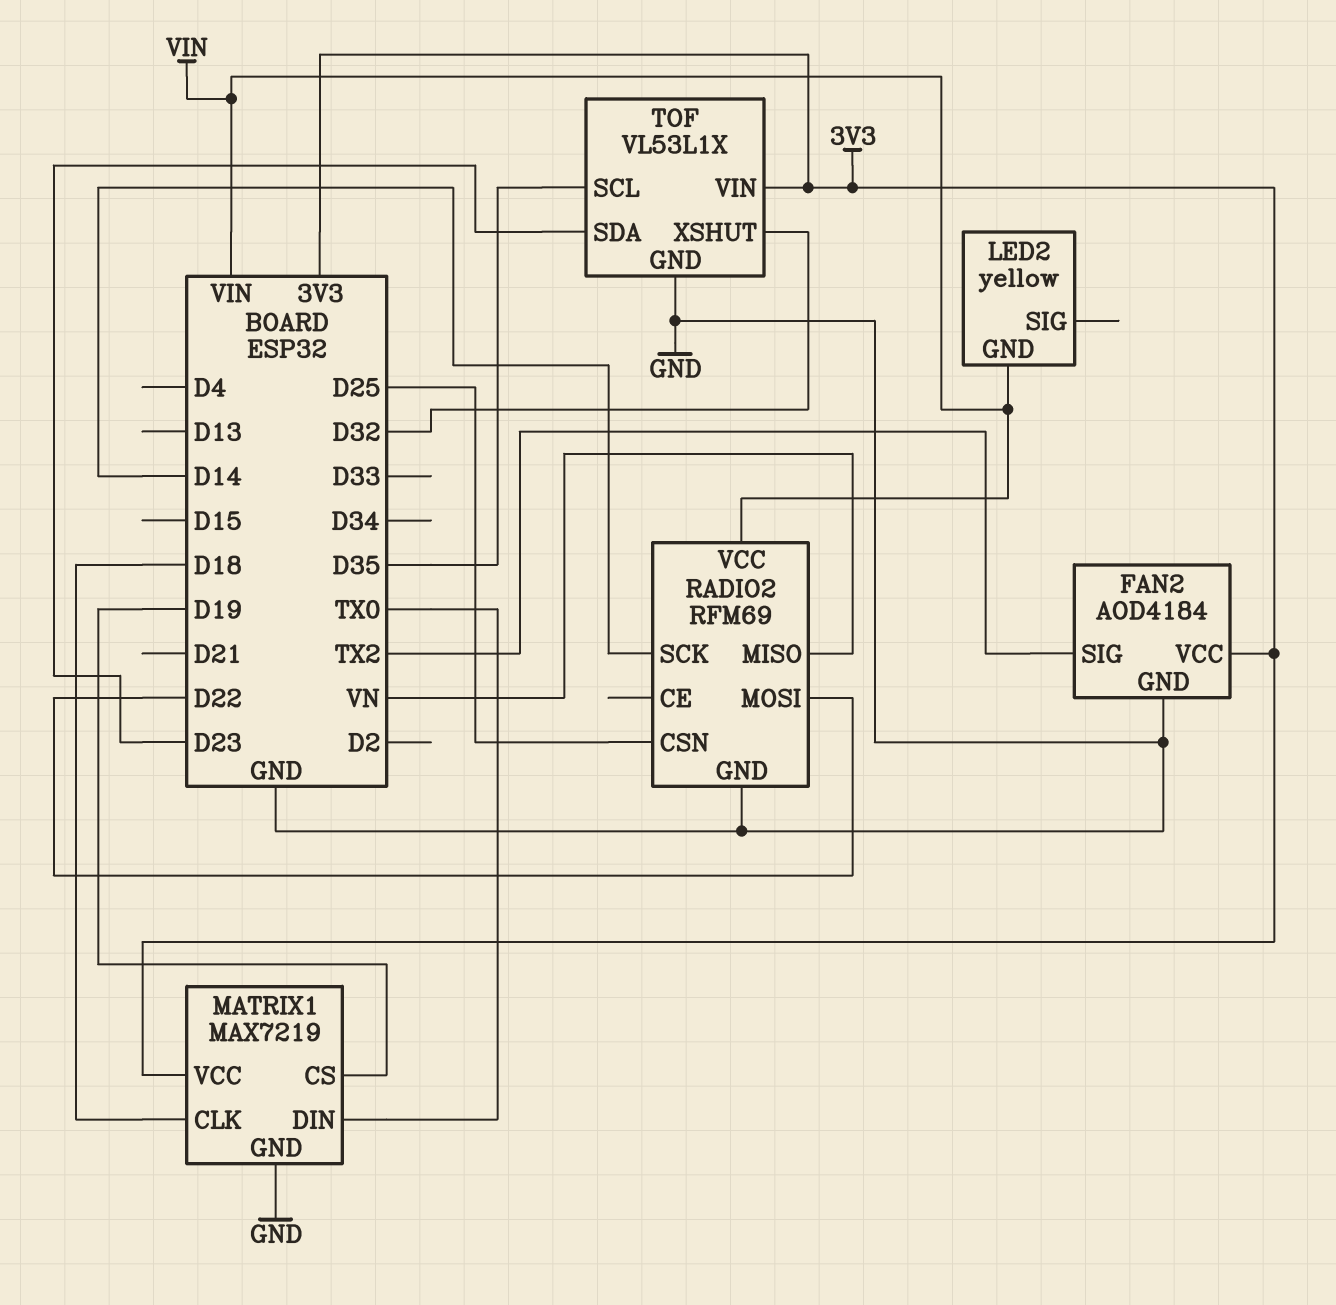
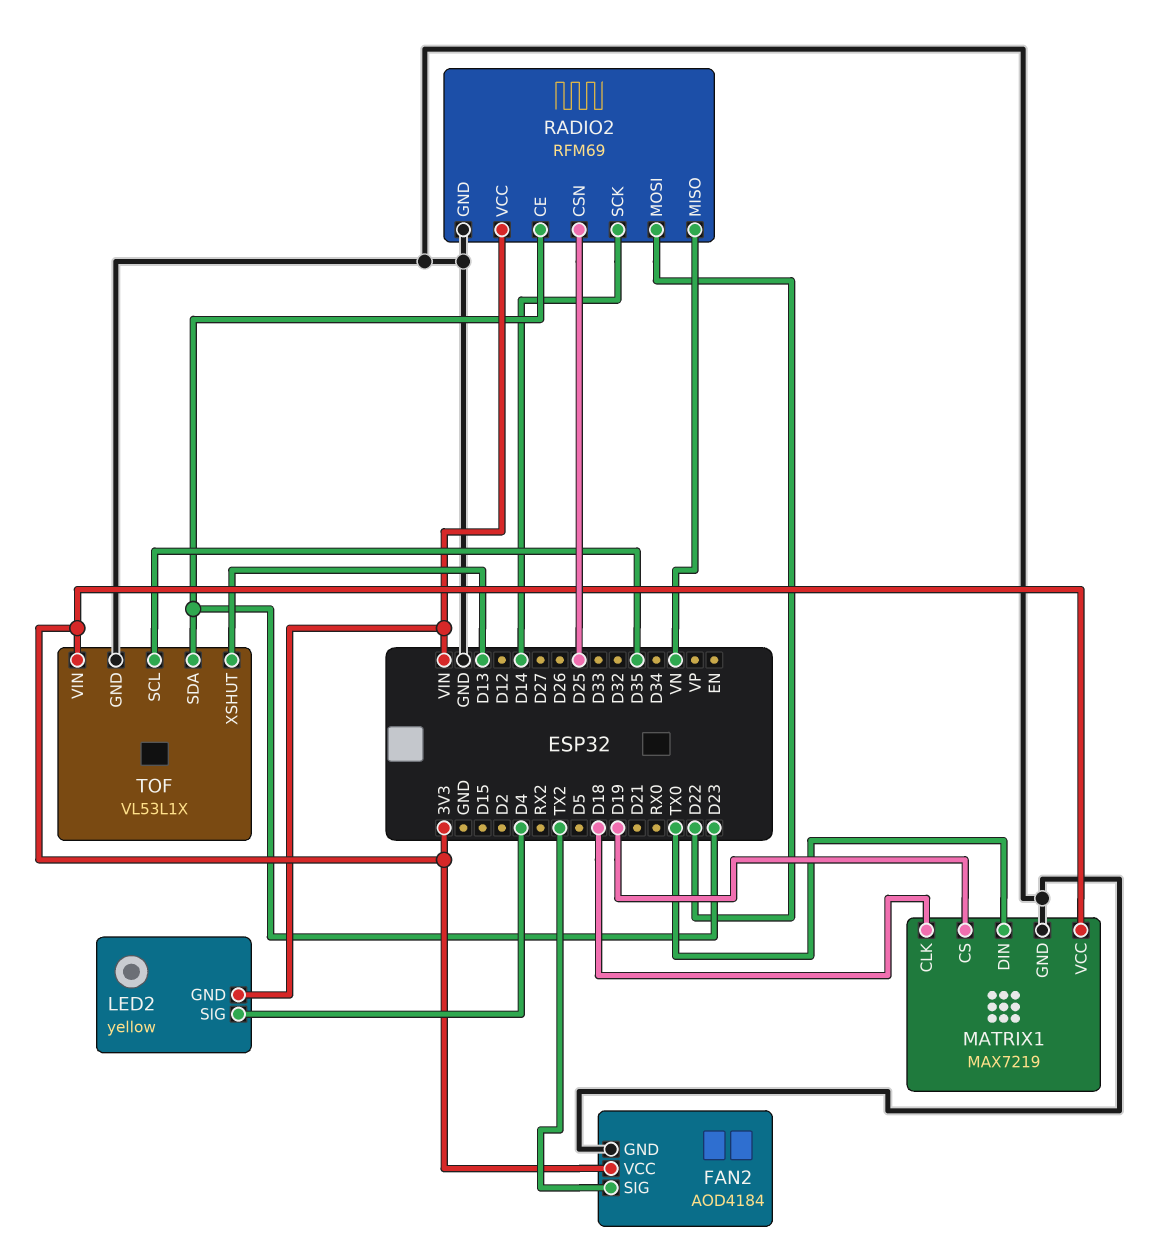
LED2 pin SIG: none -> D4
RADIO2 pin CE: none -> D23
TOF pin XSHUT: D32 -> D13

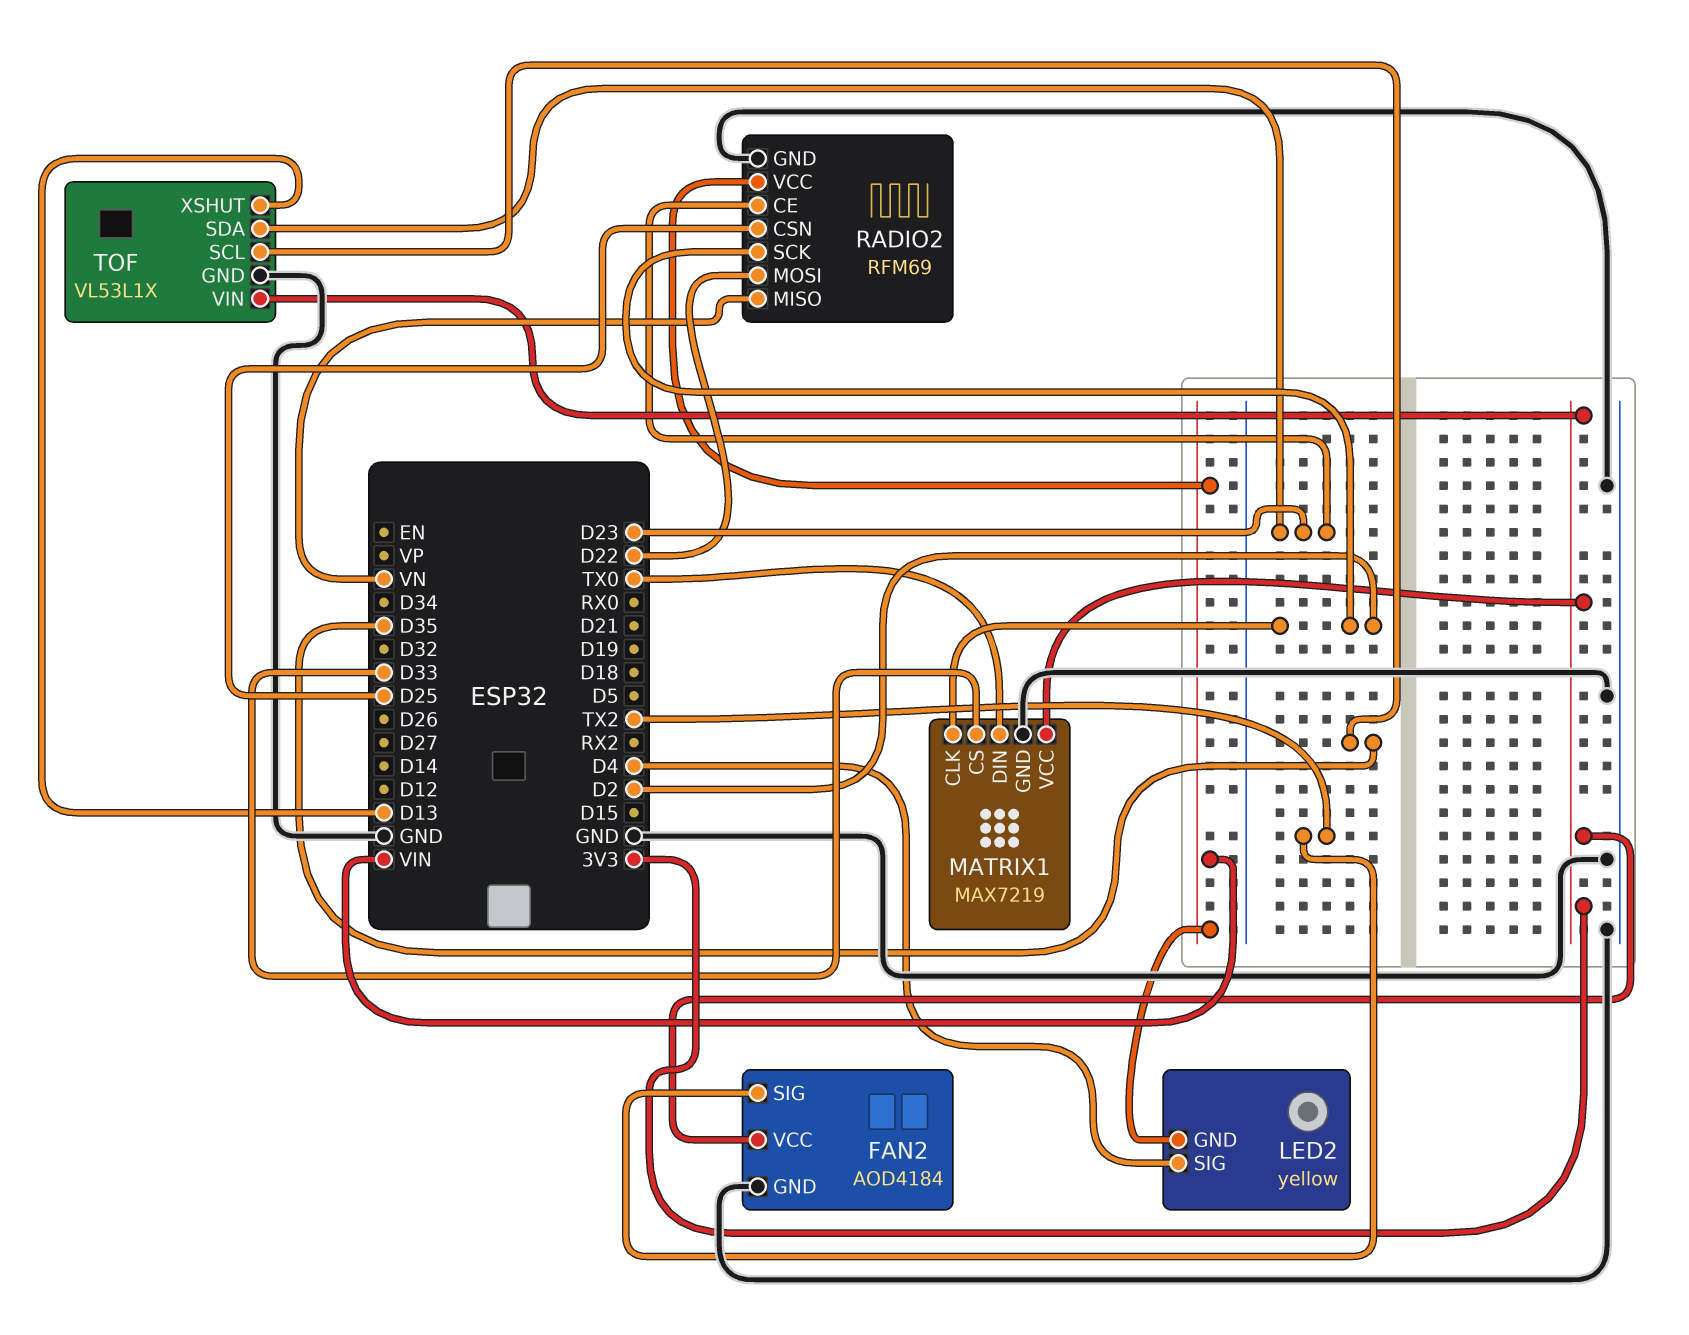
MATRIX1 pin CLK: D18 -> D2
MATRIX1 pin CS: D19 -> D33
RADIO2 pin SCK: D14 -> D2

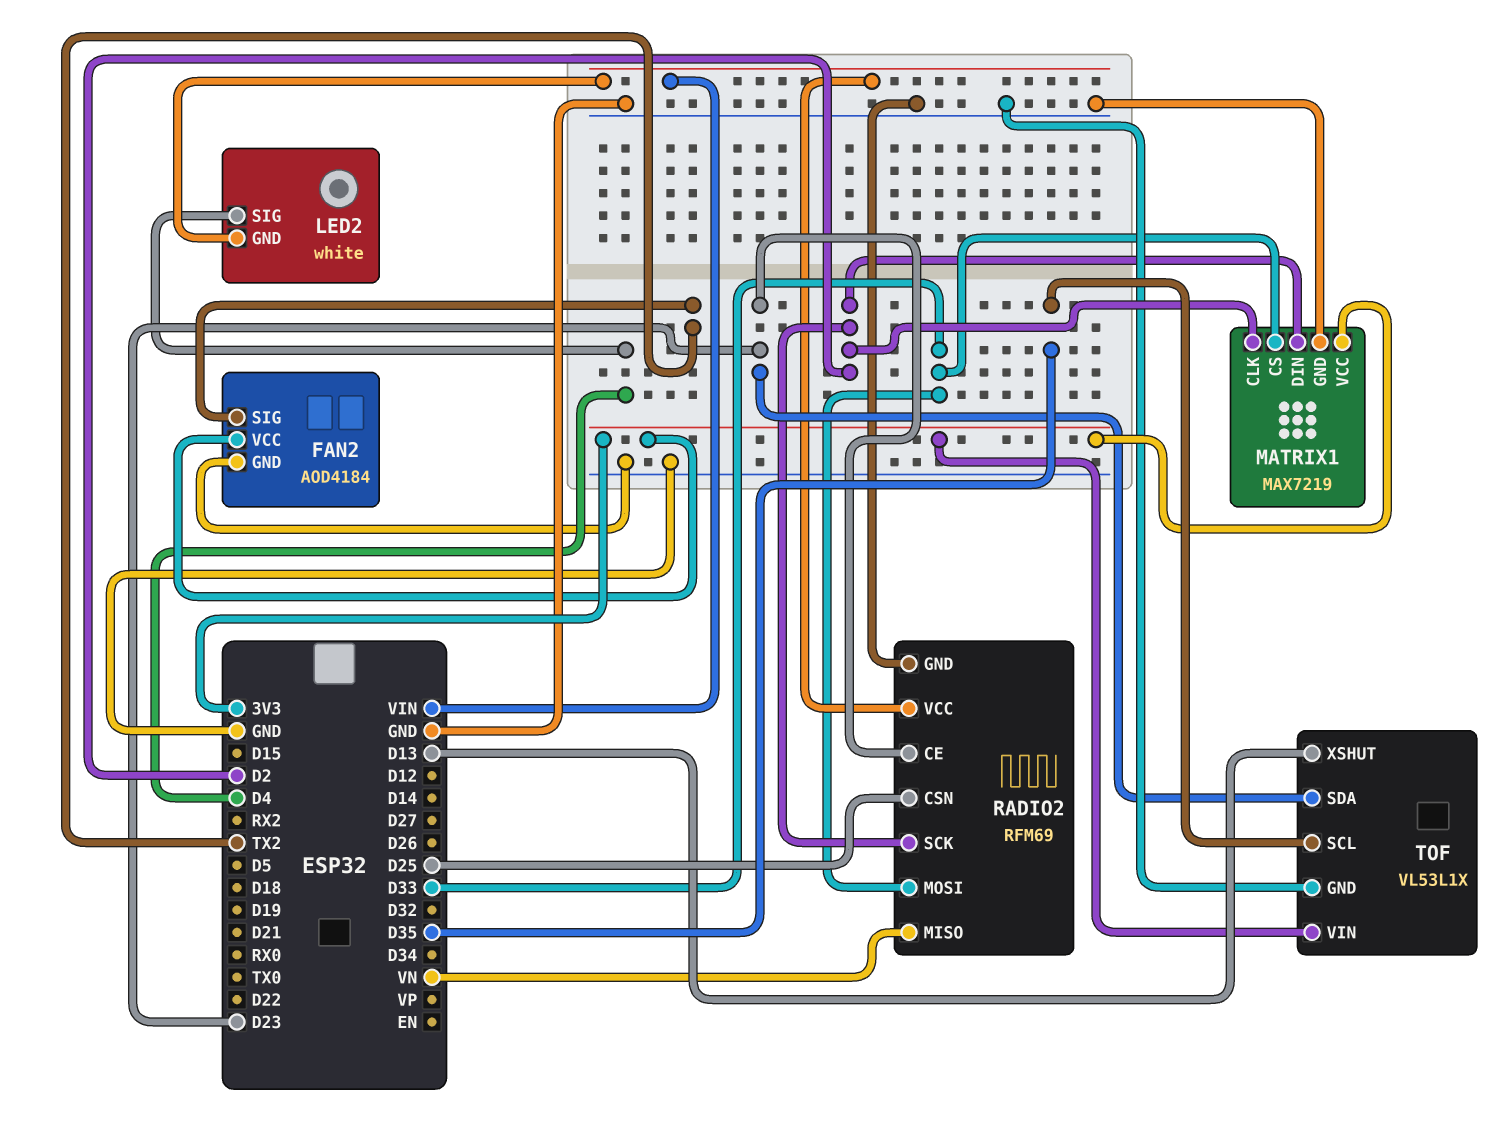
LED2: yellow -> white
MATRIX1 pin DIN: TX0 -> D2
RADIO2 pin MOSI: D22 -> D33

